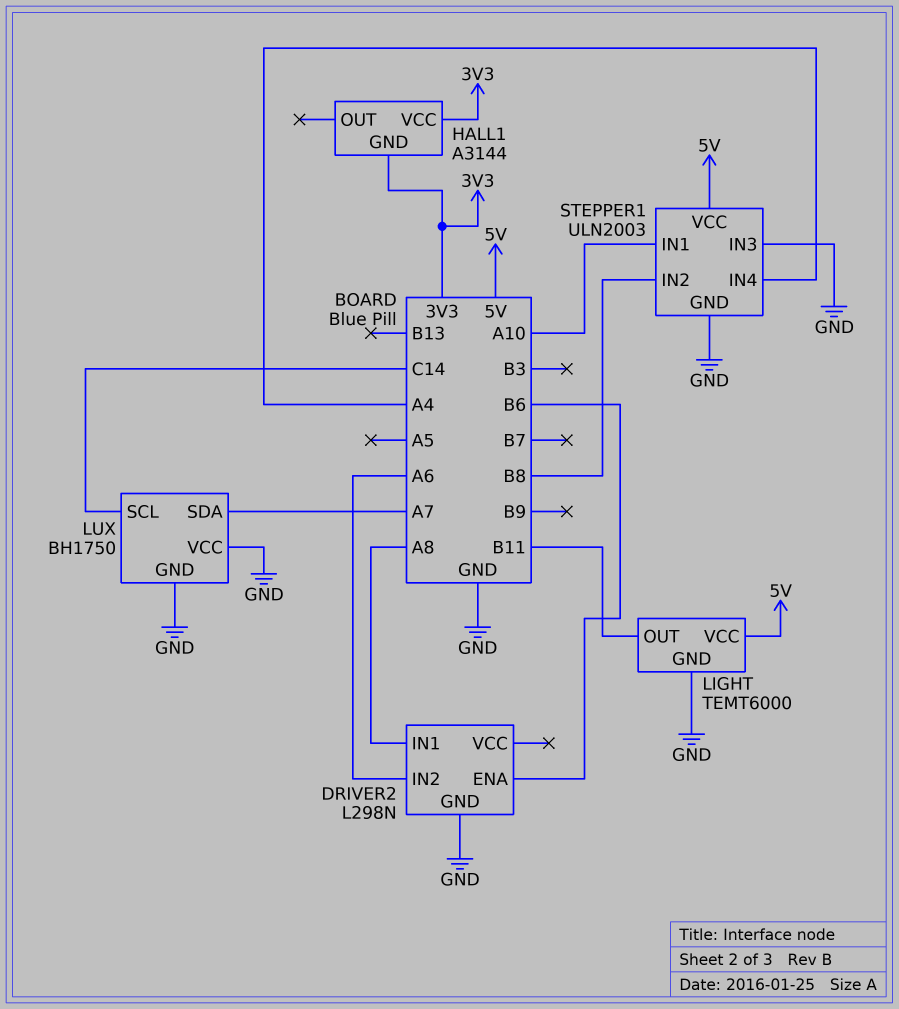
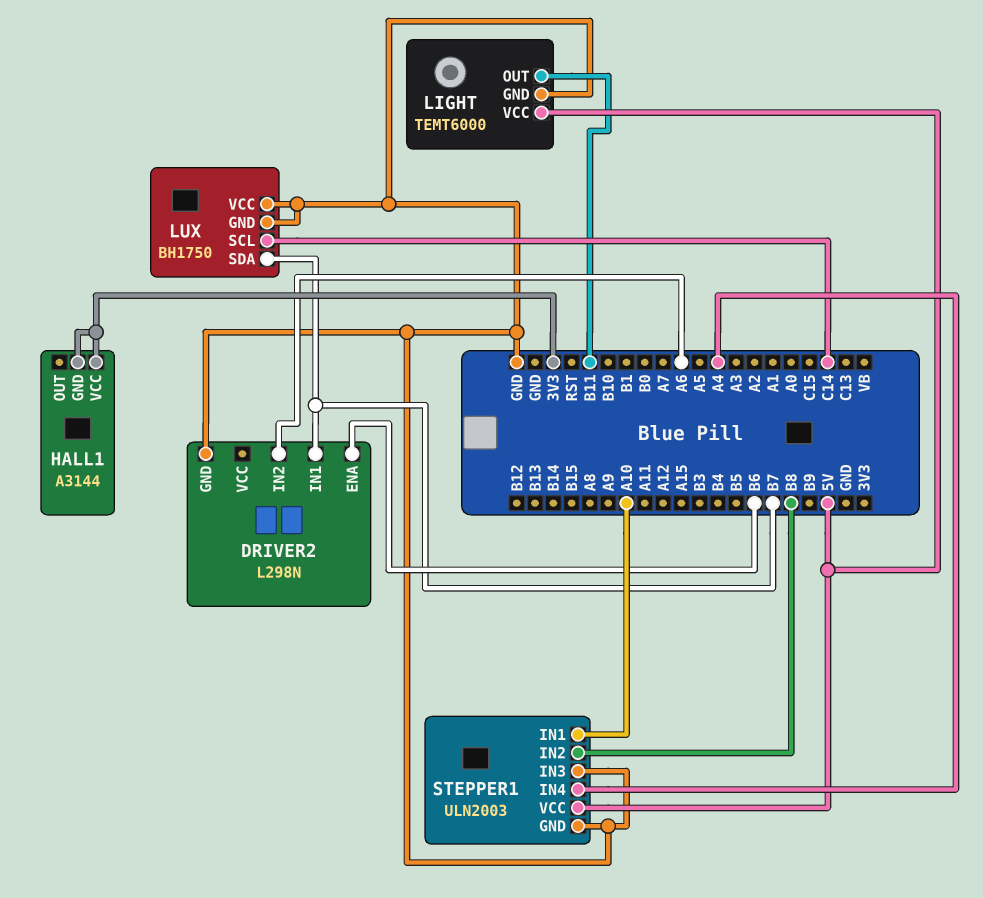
DRIVER2 pin IN1: A8 -> B7
LUX pin SDA: A7 -> B7

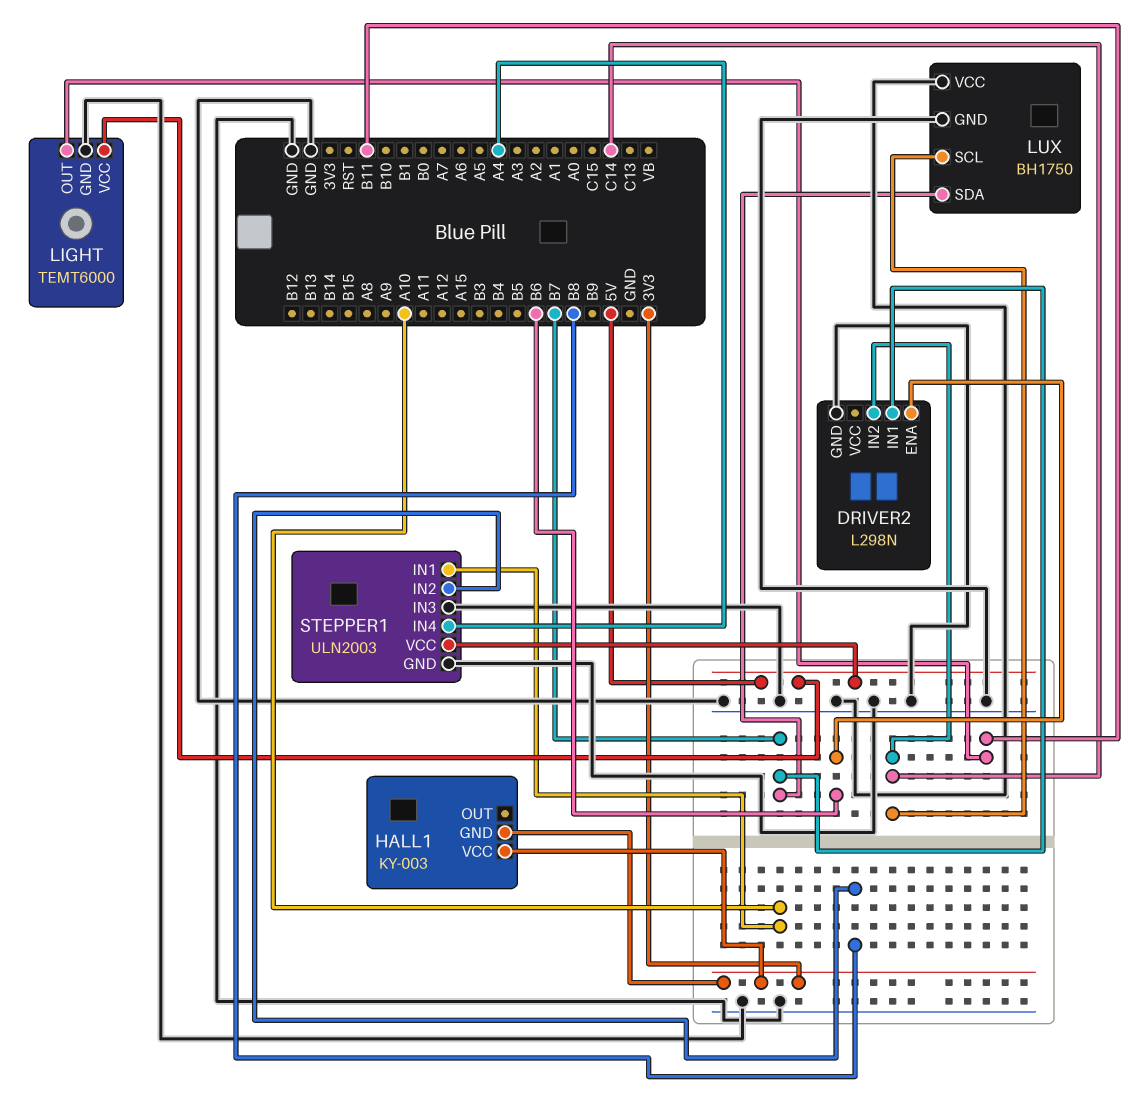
DRIVER2 pin IN2: A6 -> C14
HALL1: A3144 -> KY-003

